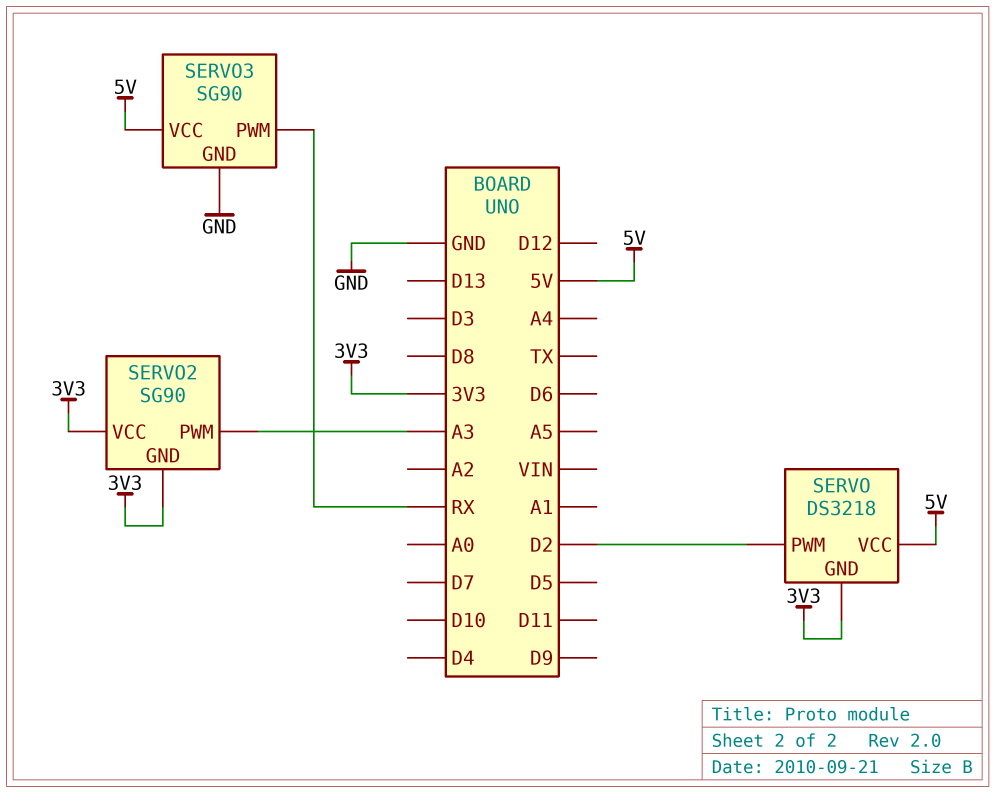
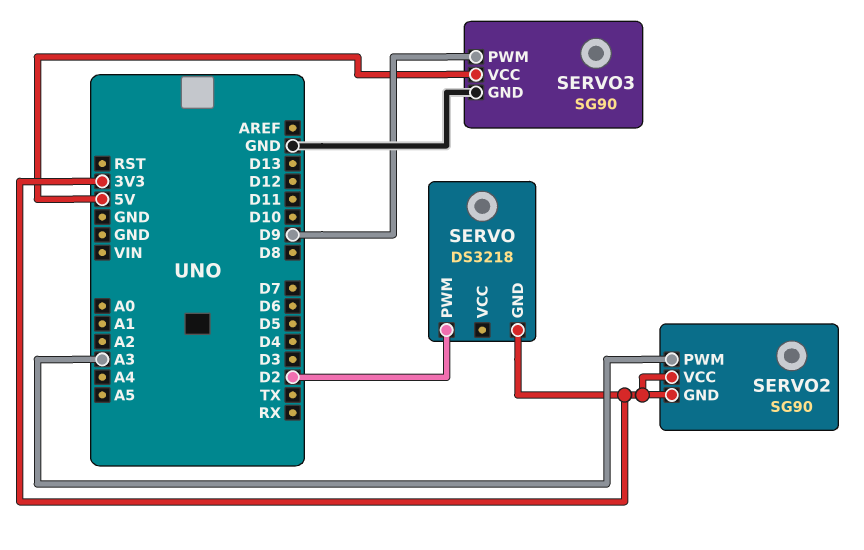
SERVO pin VCC: 5V -> none
SERVO3 pin PWM: RX -> D9

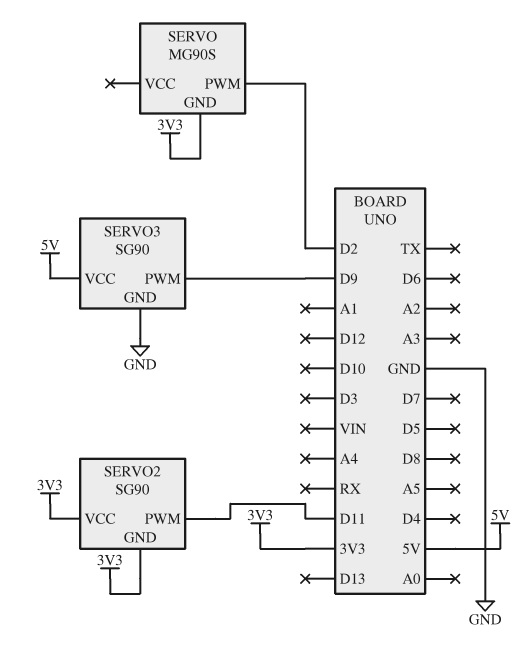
SERVO: DS3218 -> MG90S
SERVO2 pin PWM: A3 -> D11

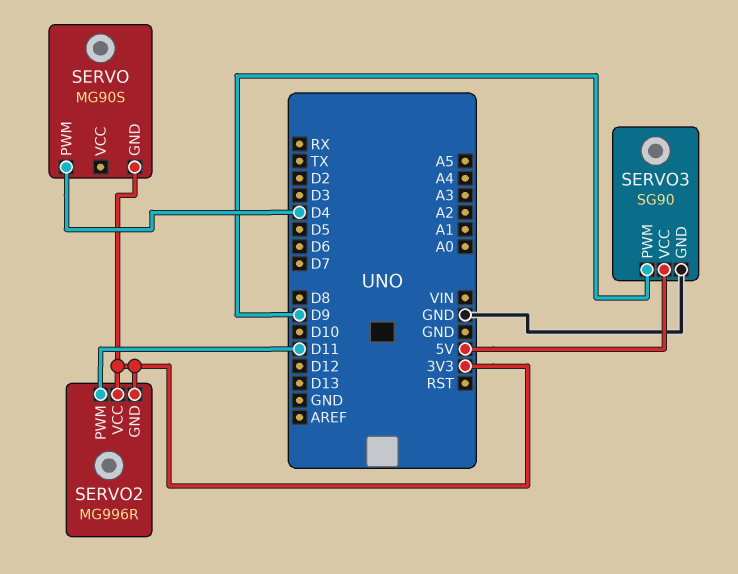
SERVO pin PWM: D2 -> D4
SERVO2: SG90 -> MG996R

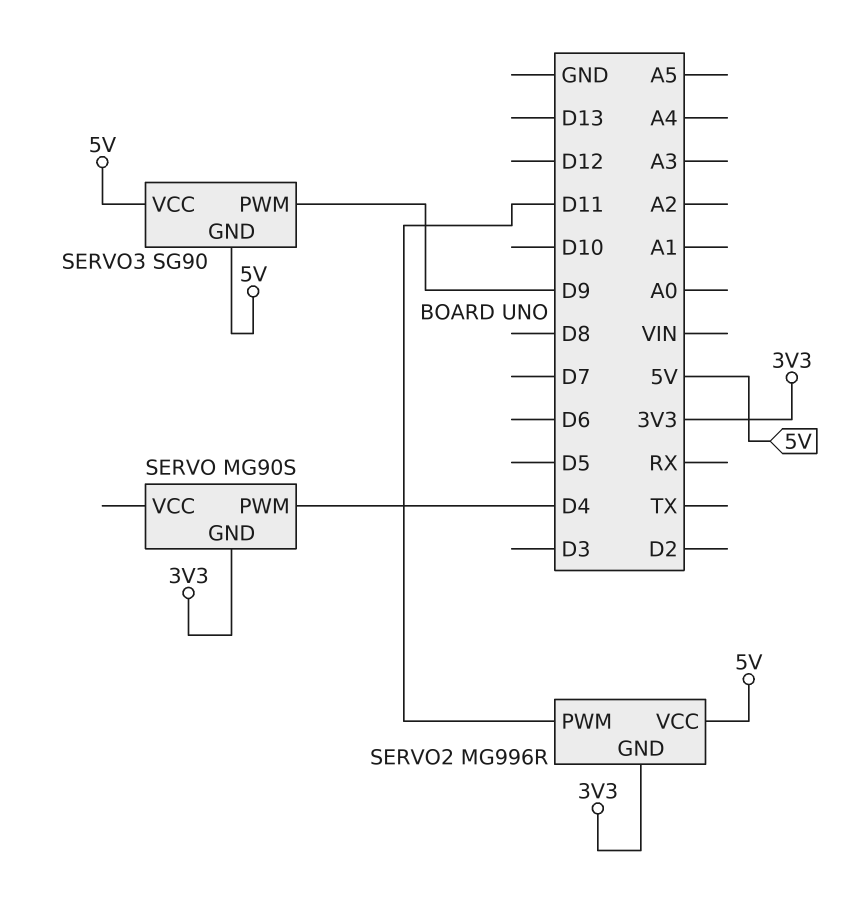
SERVO2 pin VCC: 3V3 -> 5V
SERVO3 pin GND: GND -> 5V

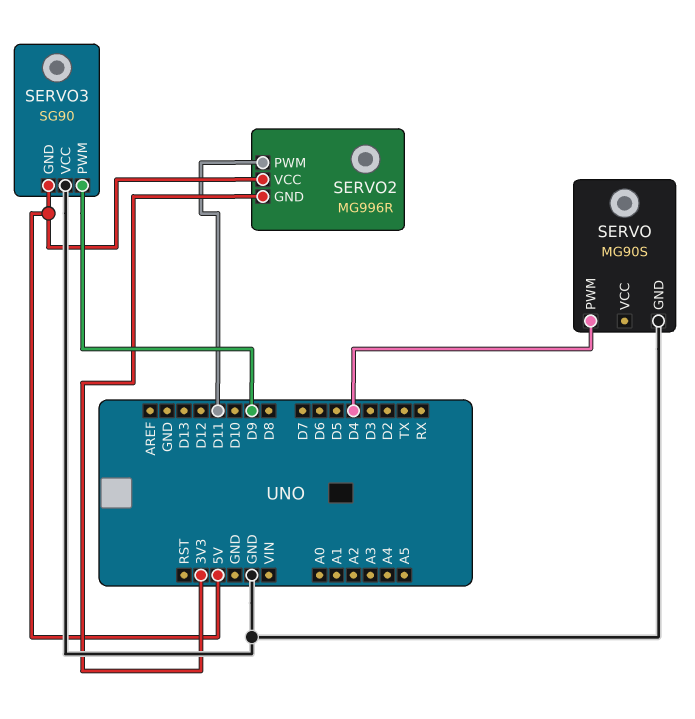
SERVO pin GND: 3V3 -> GND
SERVO3 pin VCC: 5V -> GND

